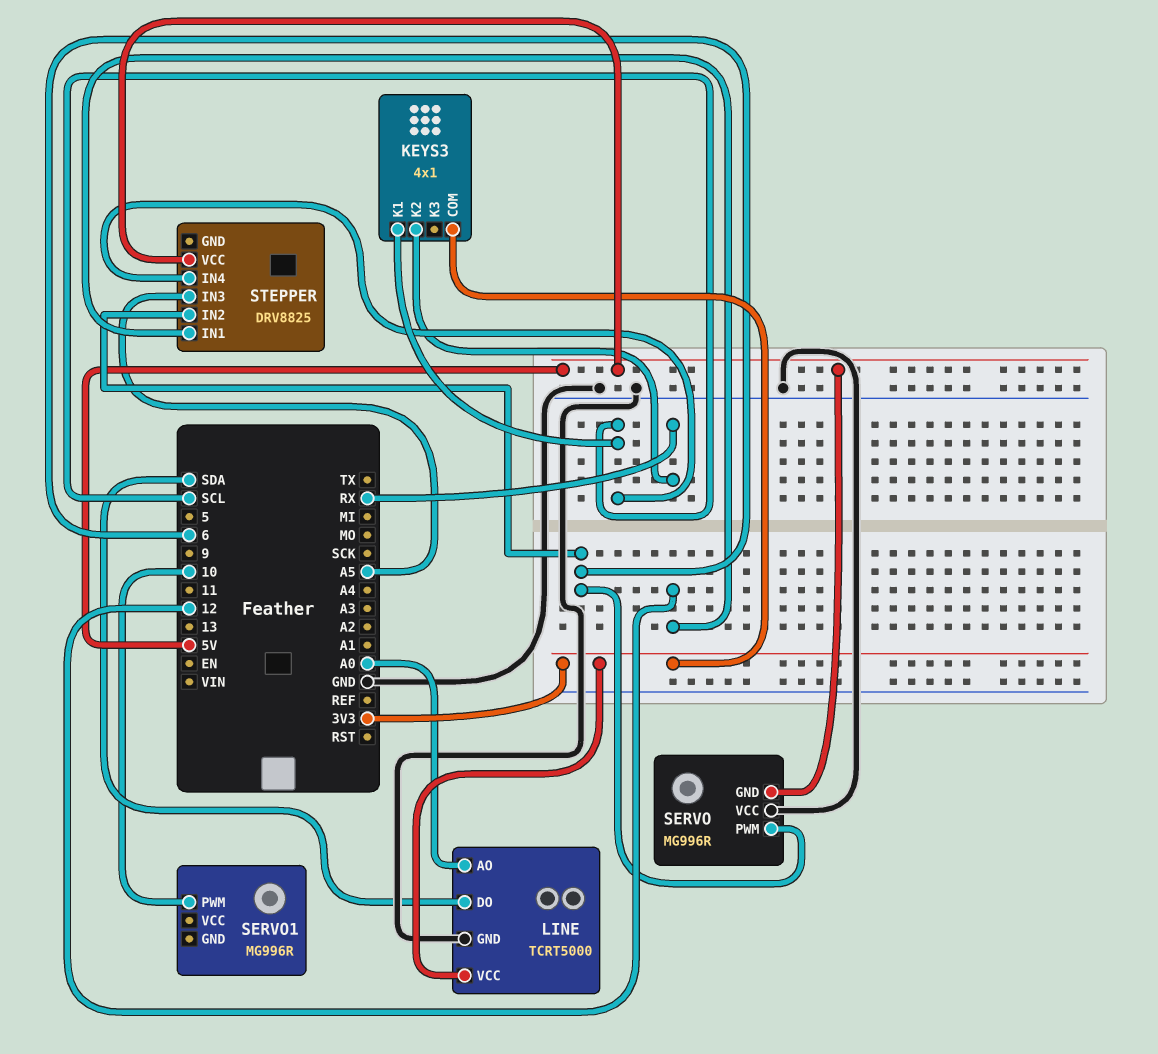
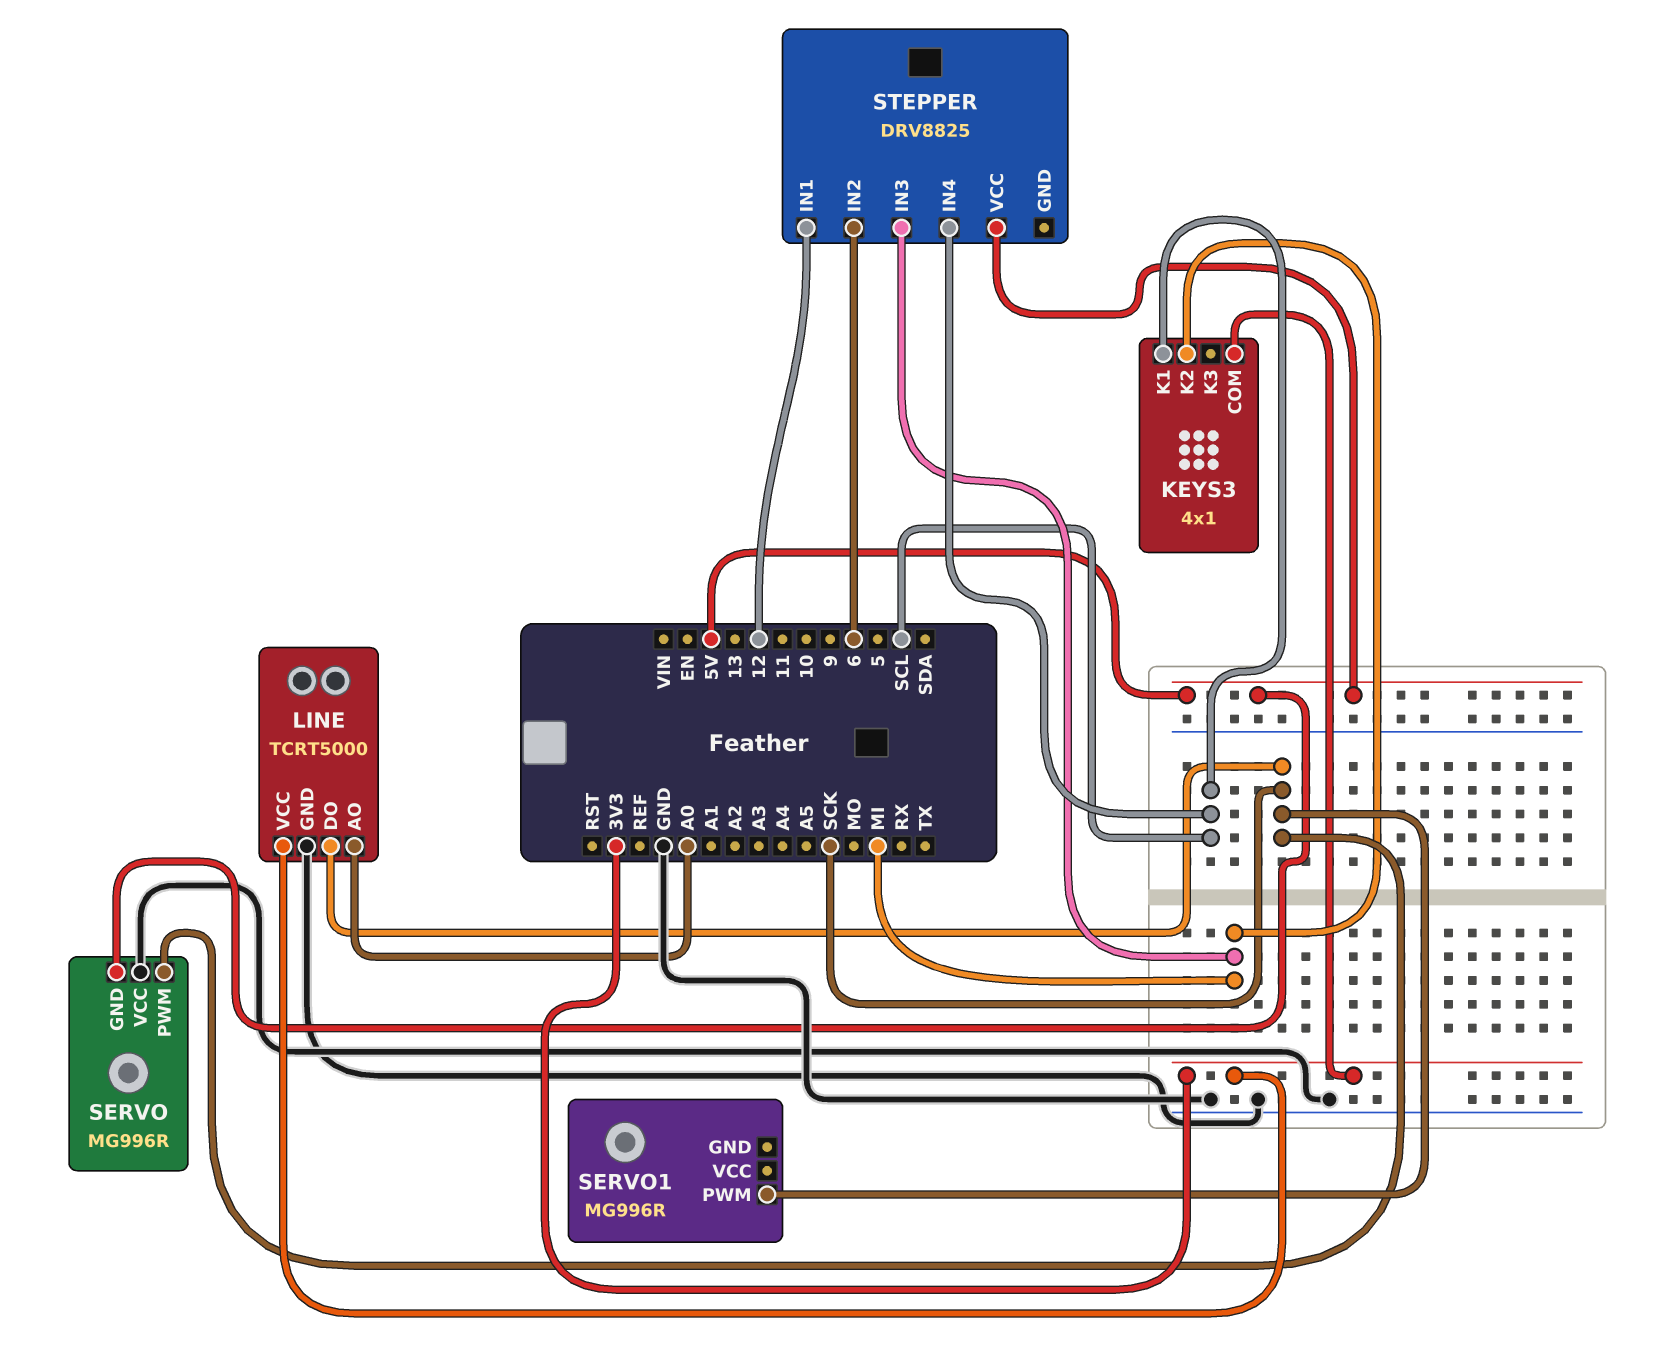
KEYS3 pin K2: RX -> MI
LINE pin DO: SDA -> SCK
SERVO pin PWM: 6 -> SCK
SERVO1 pin PWM: 10 -> SCK
STEPPER pin IN3: A5 -> MI

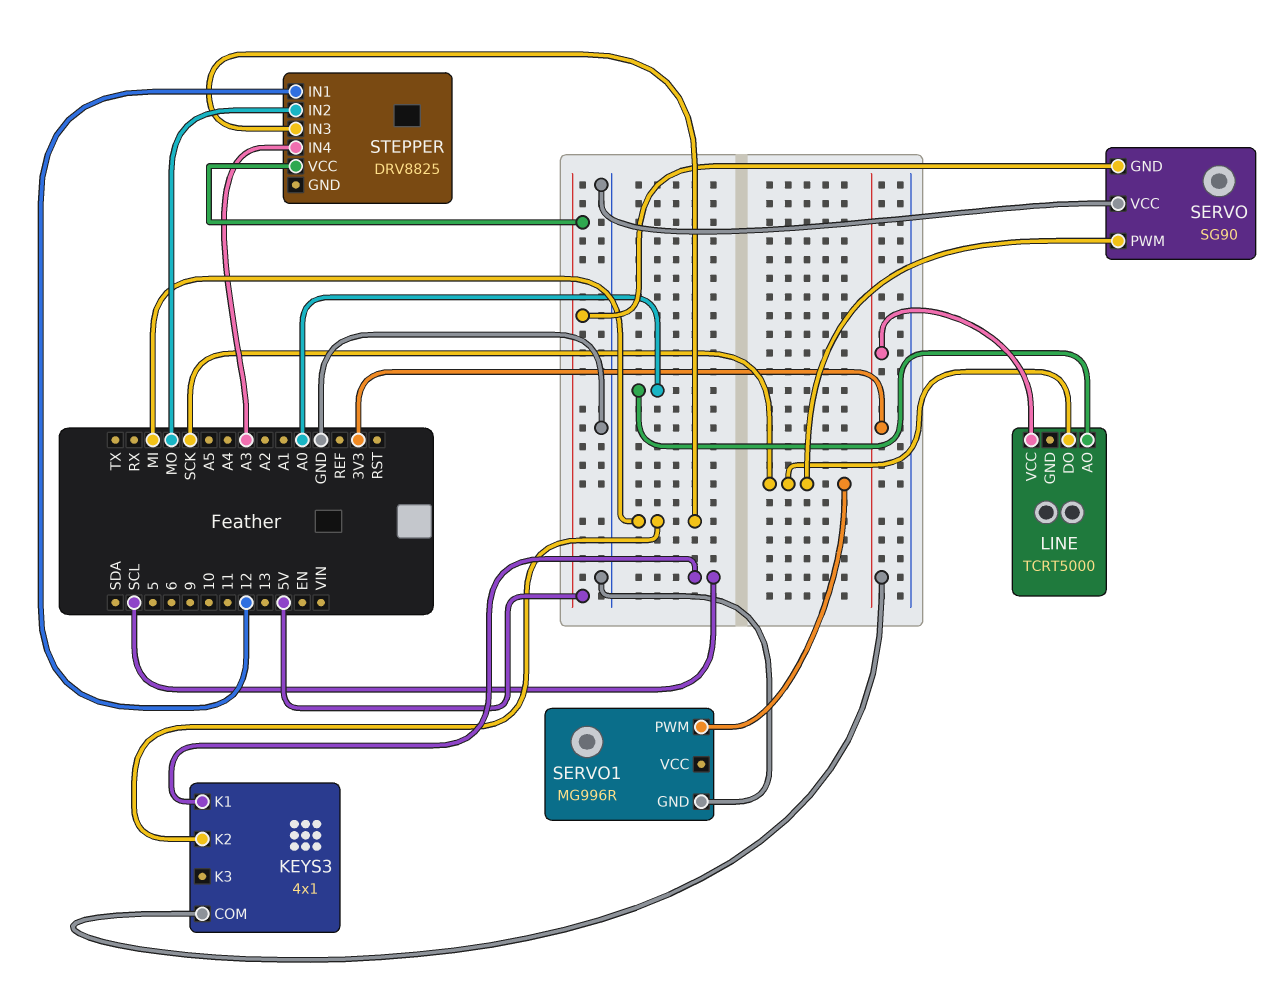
LINE pin GND: GND -> none
SERVO: MG996R -> SG90
SERVO1 pin GND: none -> GND
STEPPER pin IN2: 6 -> MO
STEPPER pin IN4: SCL -> A3

